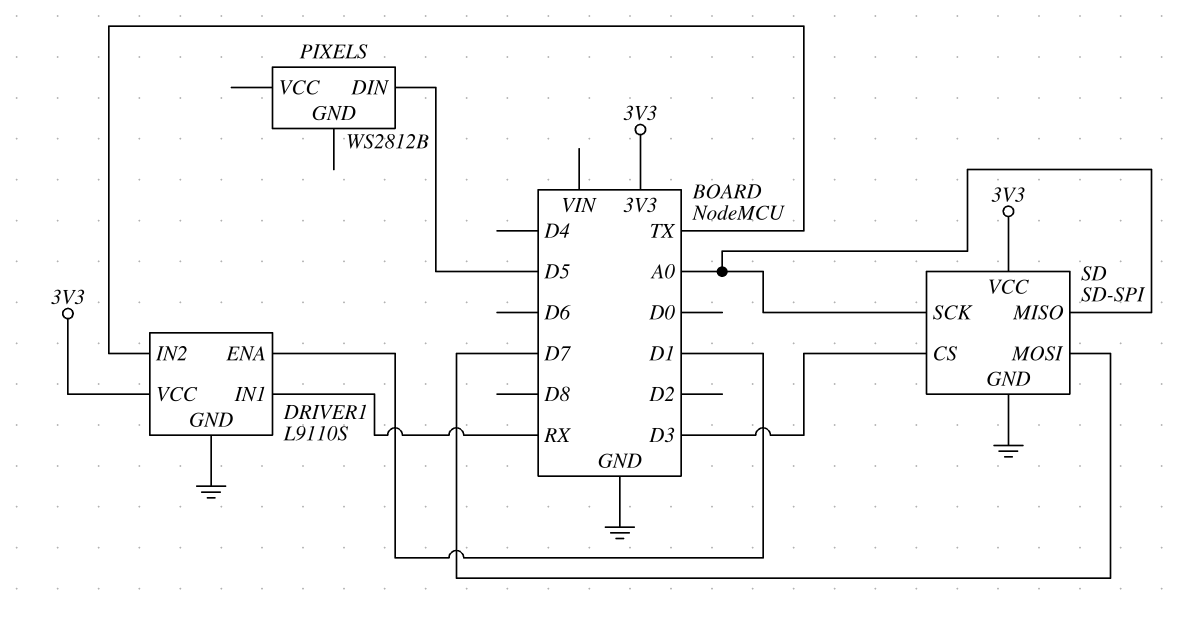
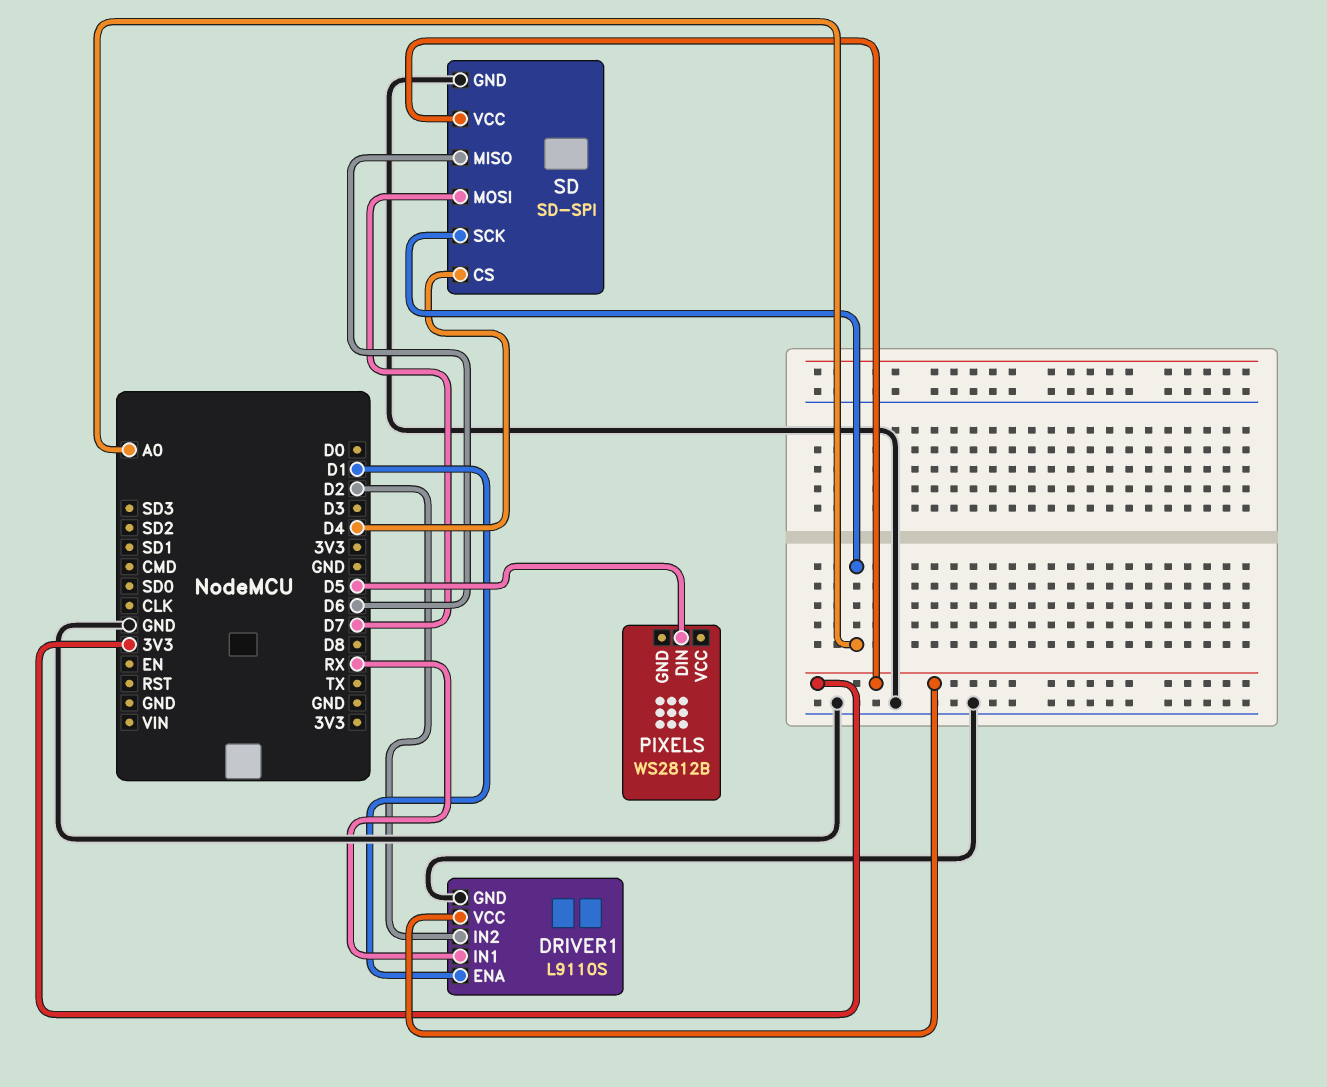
DRIVER1 pin IN2: TX -> D2
SD pin CS: D3 -> D4
SD pin MISO: A0 -> D6

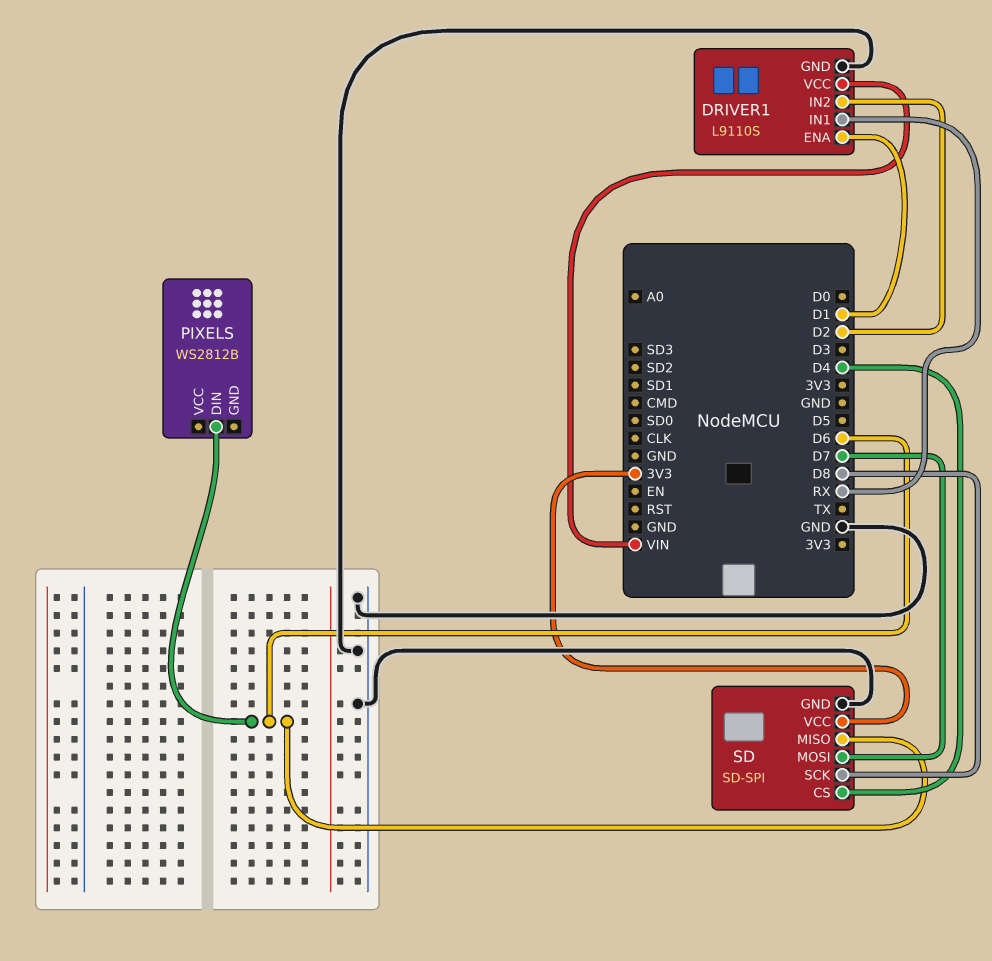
DRIVER1 pin VCC: 3V3 -> VIN
PIXELS pin DIN: D5 -> D6
SD pin SCK: A0 -> D8

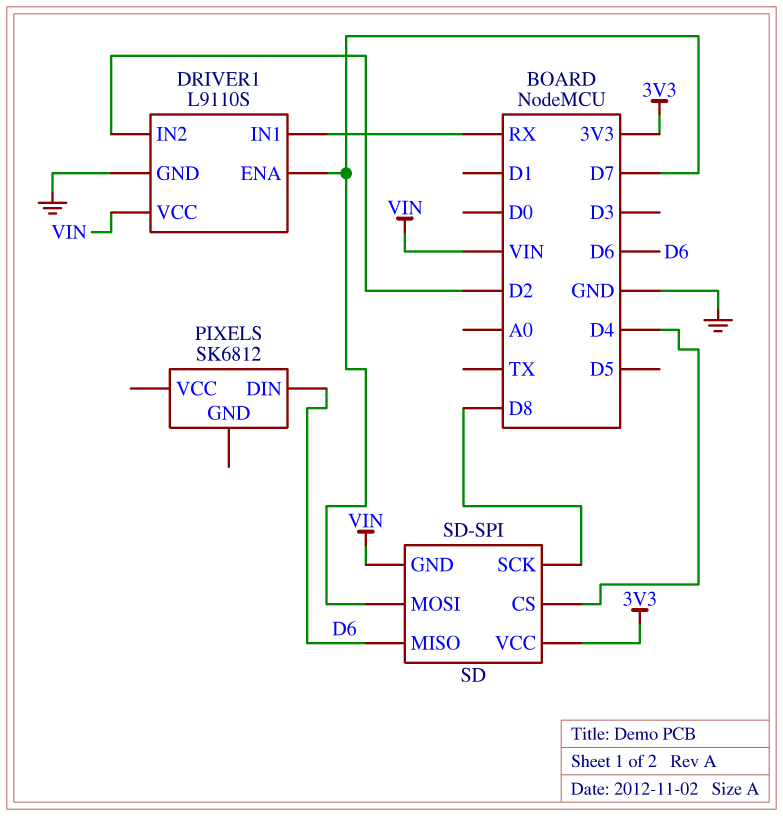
DRIVER1 pin ENA: D1 -> D7
PIXELS: WS2812B -> SK6812
SD pin GND: GND -> VIN

